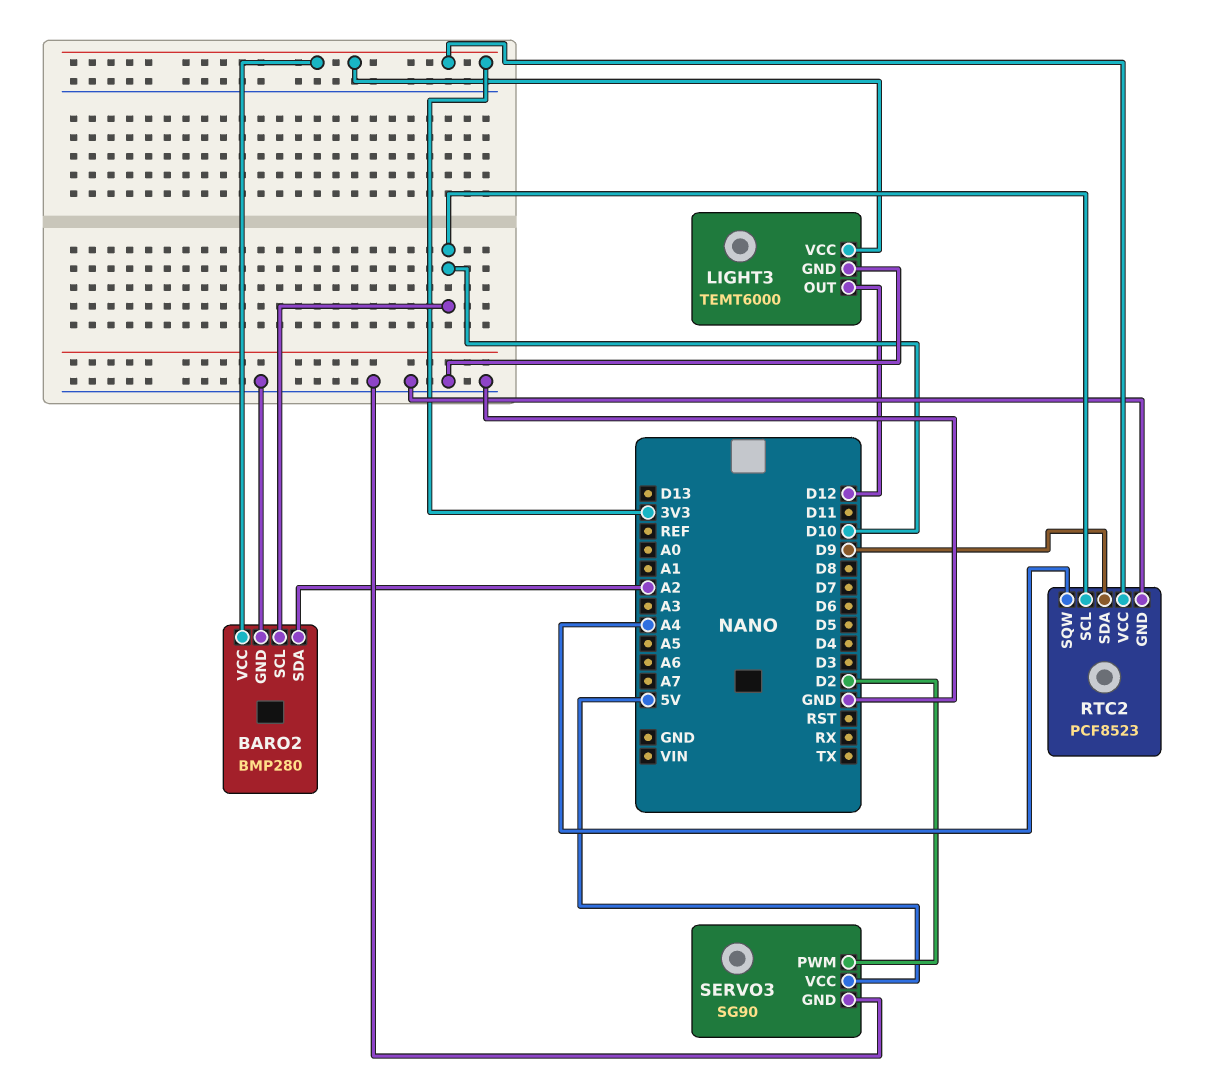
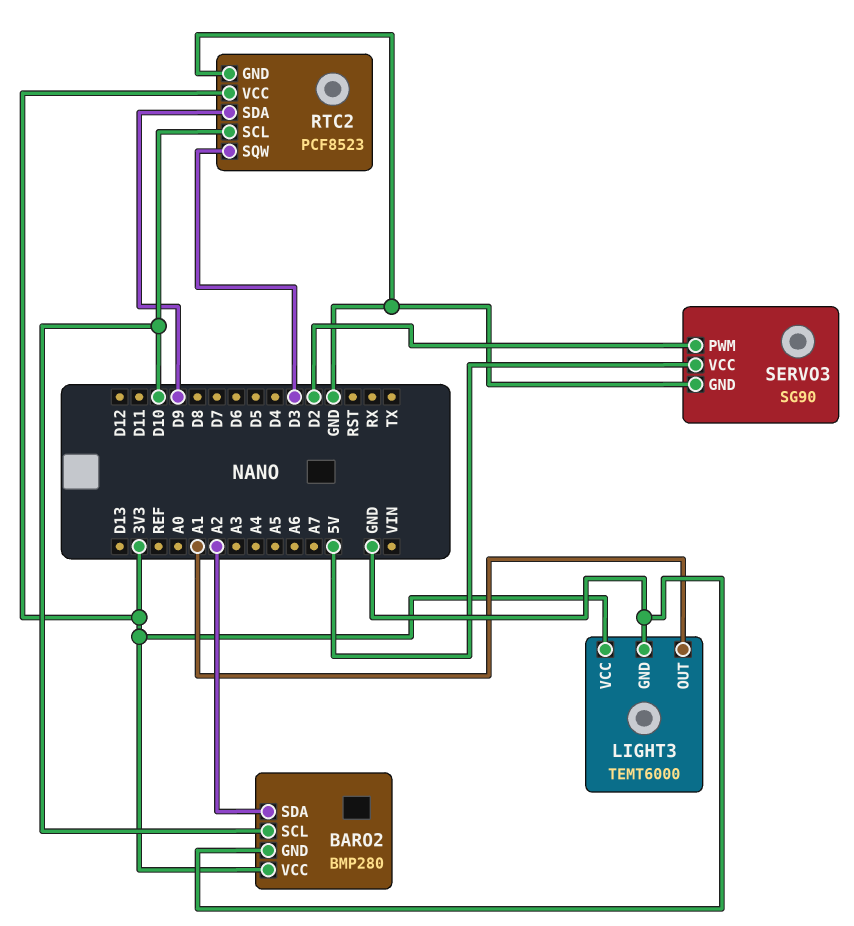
LIGHT3 pin OUT: D12 -> A1
RTC2 pin SQW: A4 -> D3

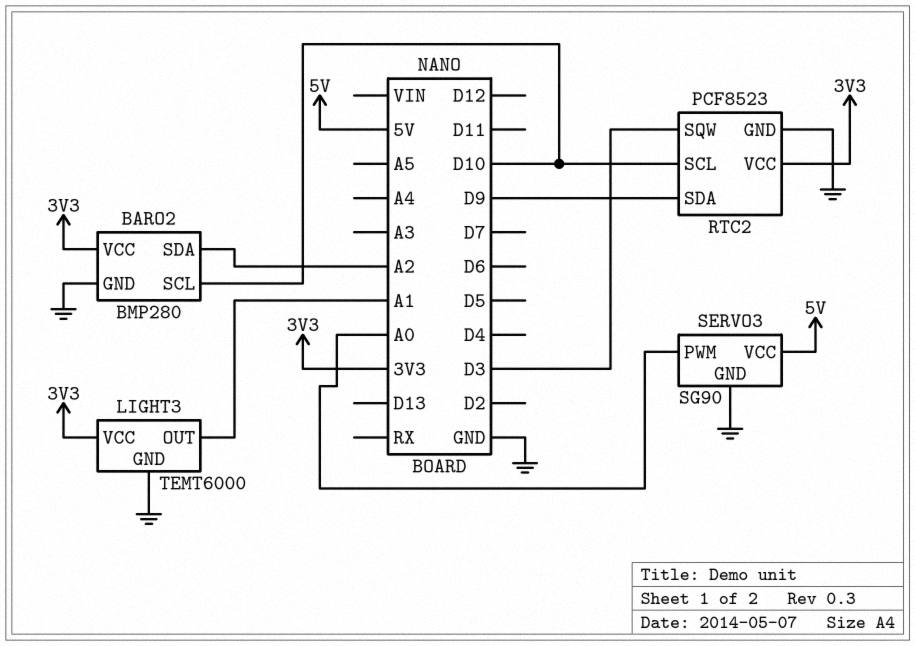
SERVO3 pin PWM: D2 -> A0

